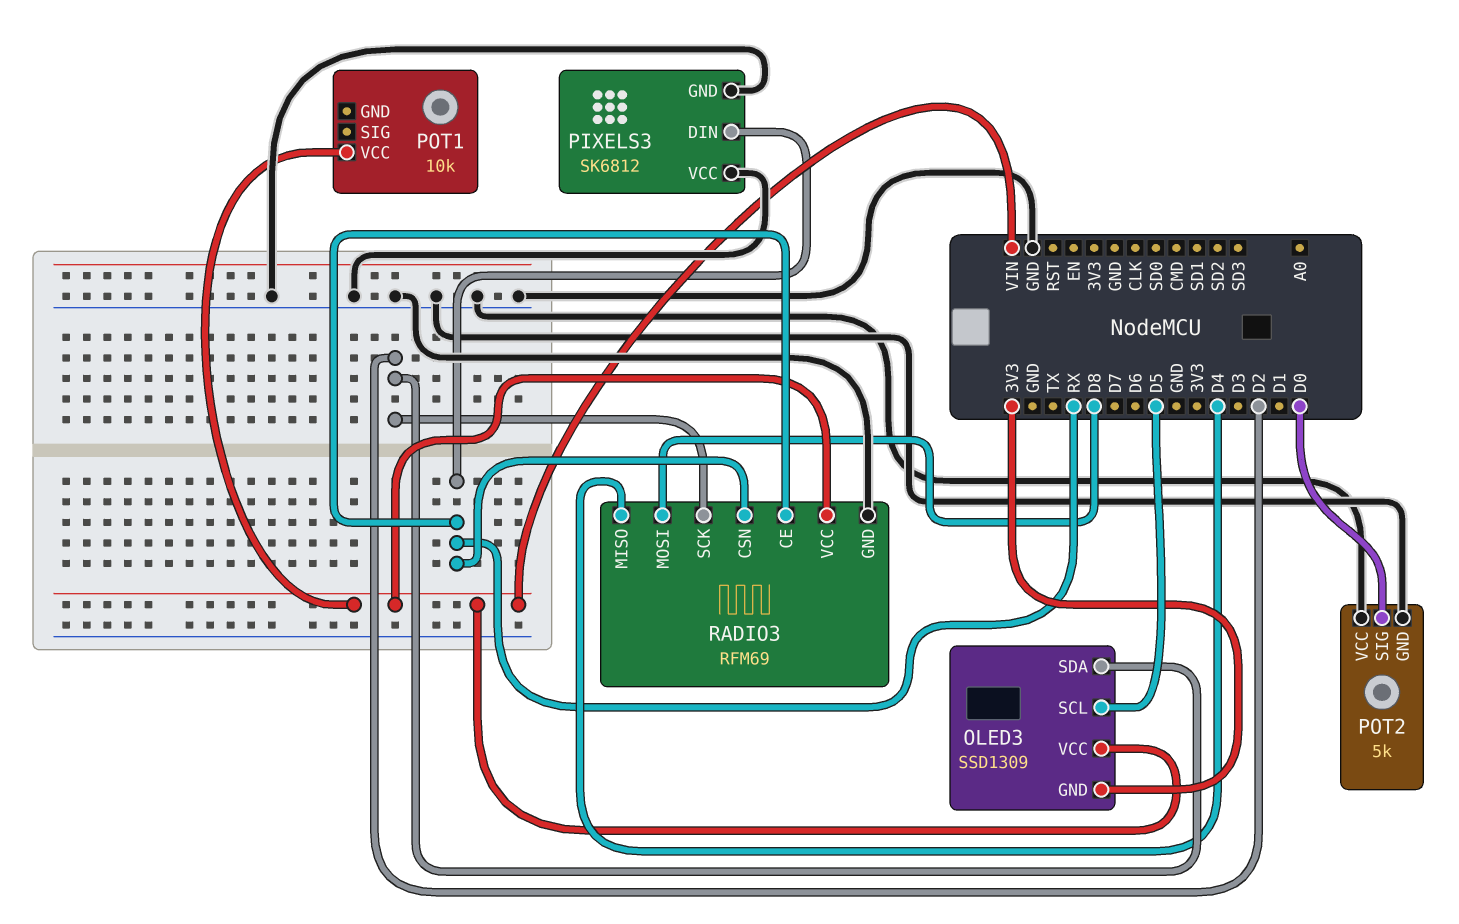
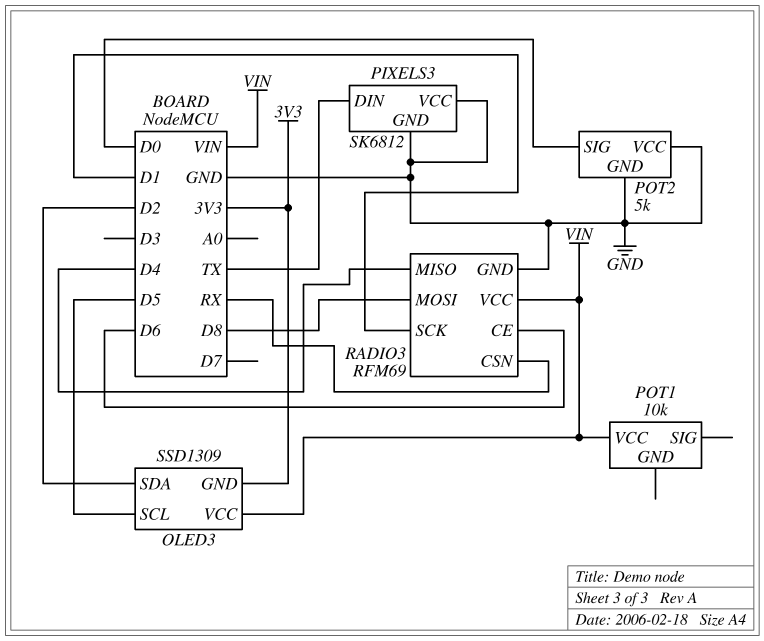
PIXELS3 pin DIN: RX -> TX
RADIO3 pin CE: RX -> D6
RADIO3 pin SCK: D2 -> D1

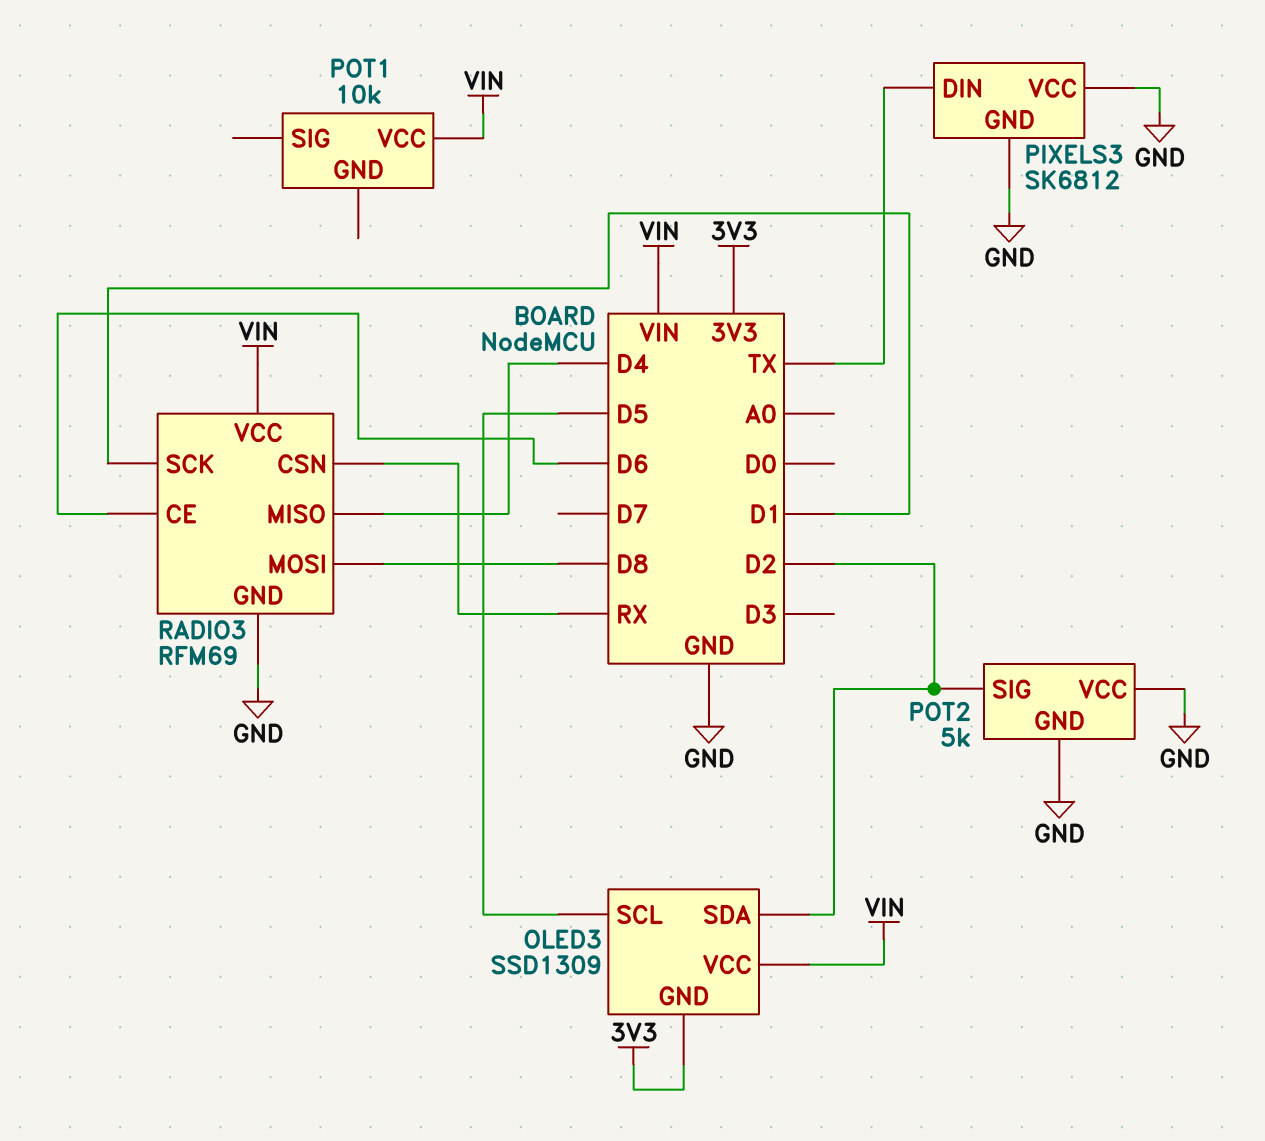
POT2 pin SIG: D0 -> D2

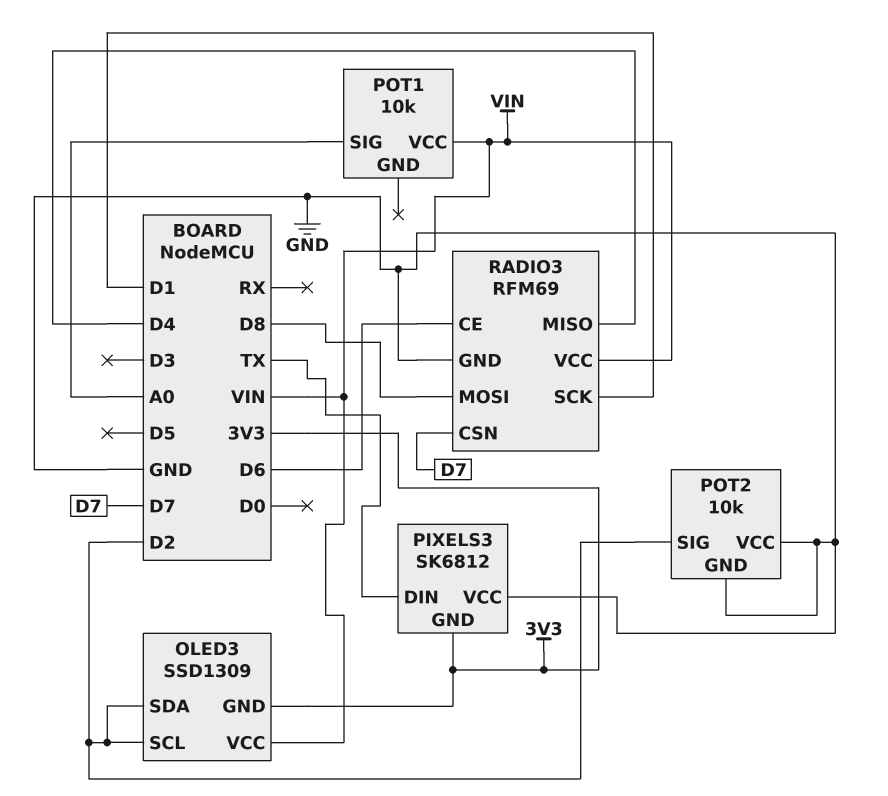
OLED3 pin SCL: D5 -> D2
PIXELS3 pin GND: GND -> 3V3
POT1 pin SIG: none -> A0
POT2: 5k -> 10k
RADIO3 pin CSN: RX -> D7

